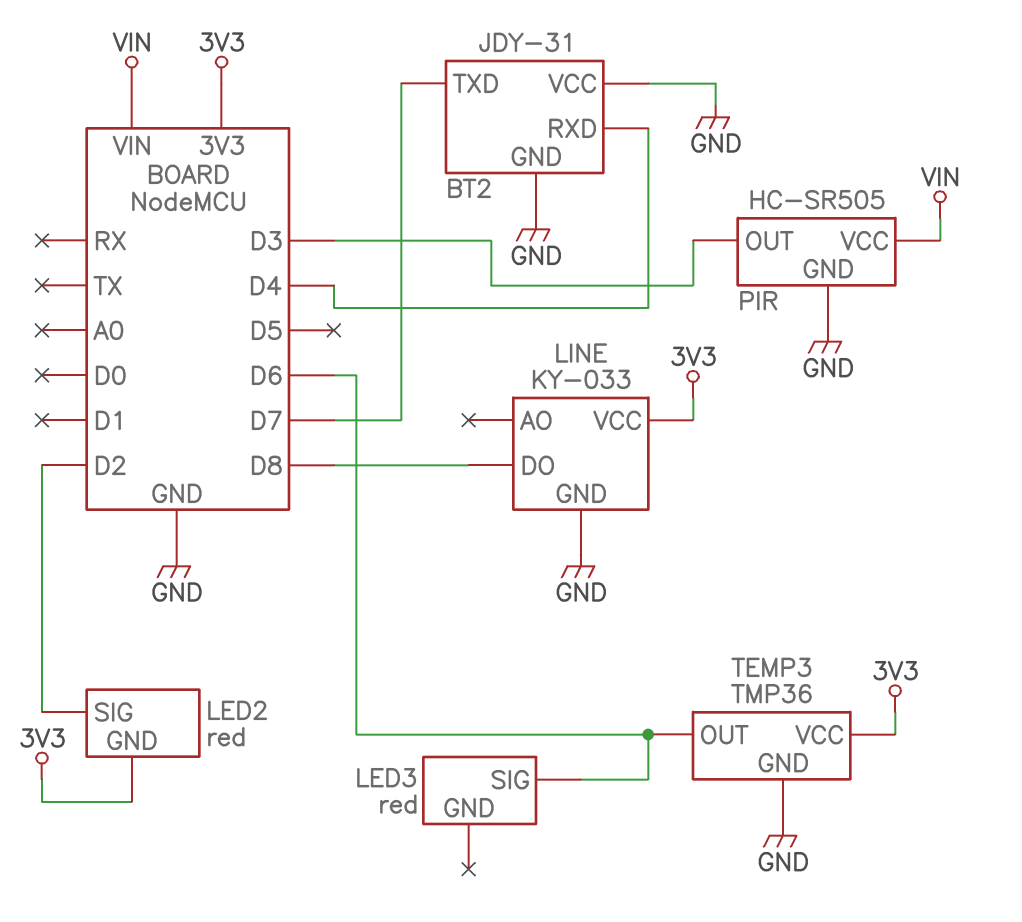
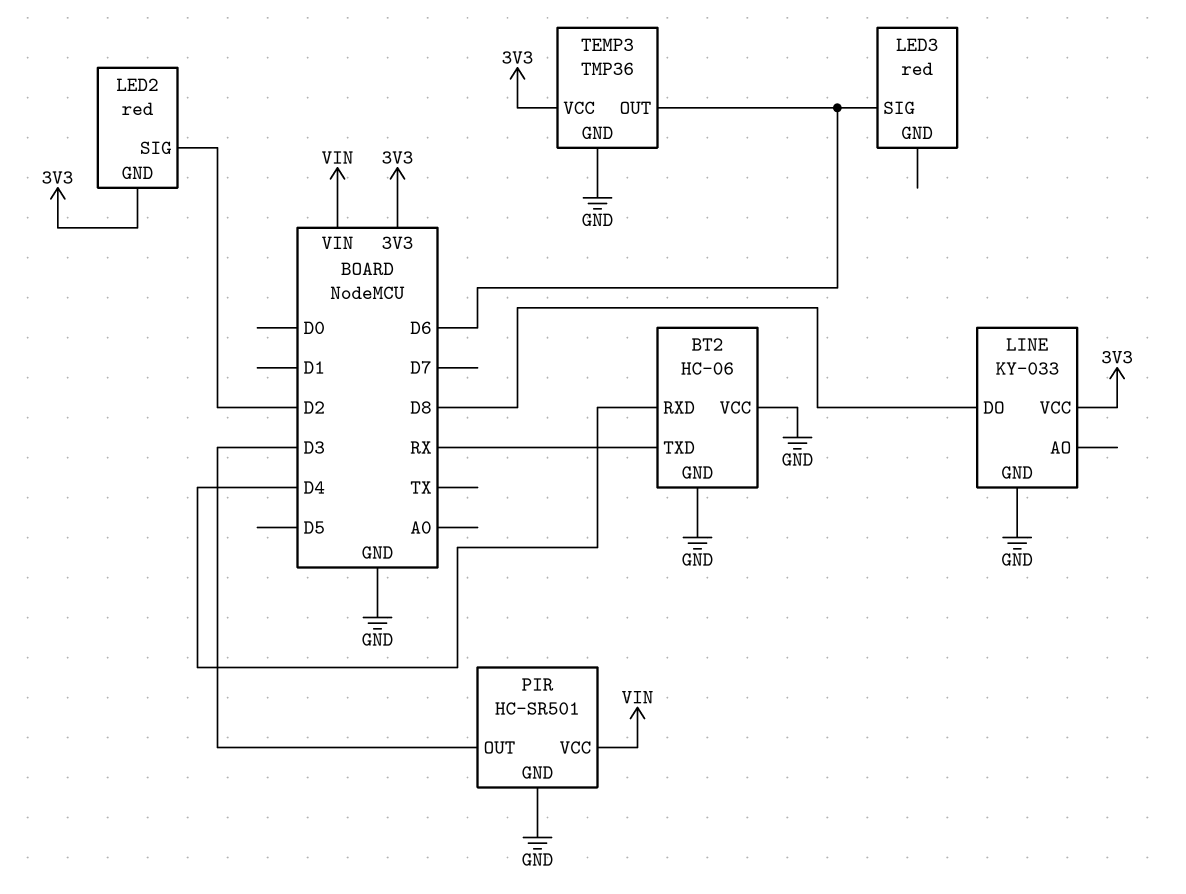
BT2: JDY-31 -> HC-06
BT2 pin TXD: D7 -> RX
PIR: HC-SR505 -> HC-SR501

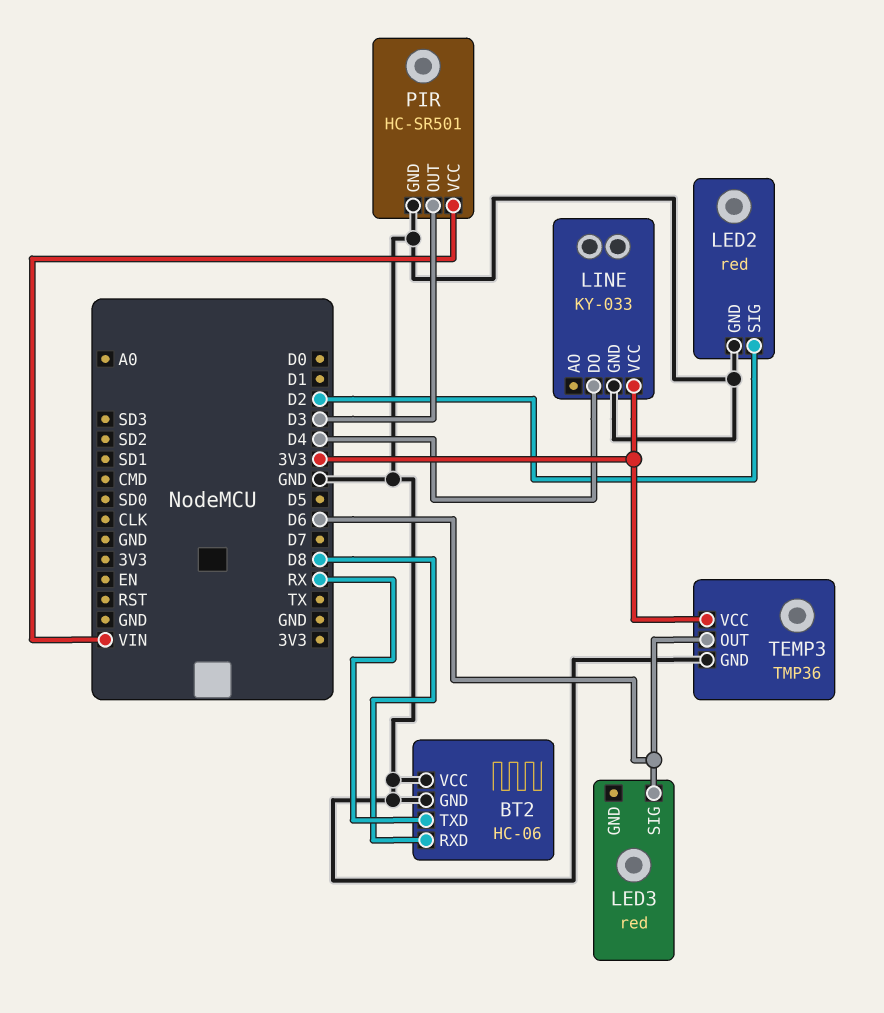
BT2 pin RXD: D4 -> D8
LED2 pin GND: 3V3 -> GND
LINE pin DO: D8 -> D4

